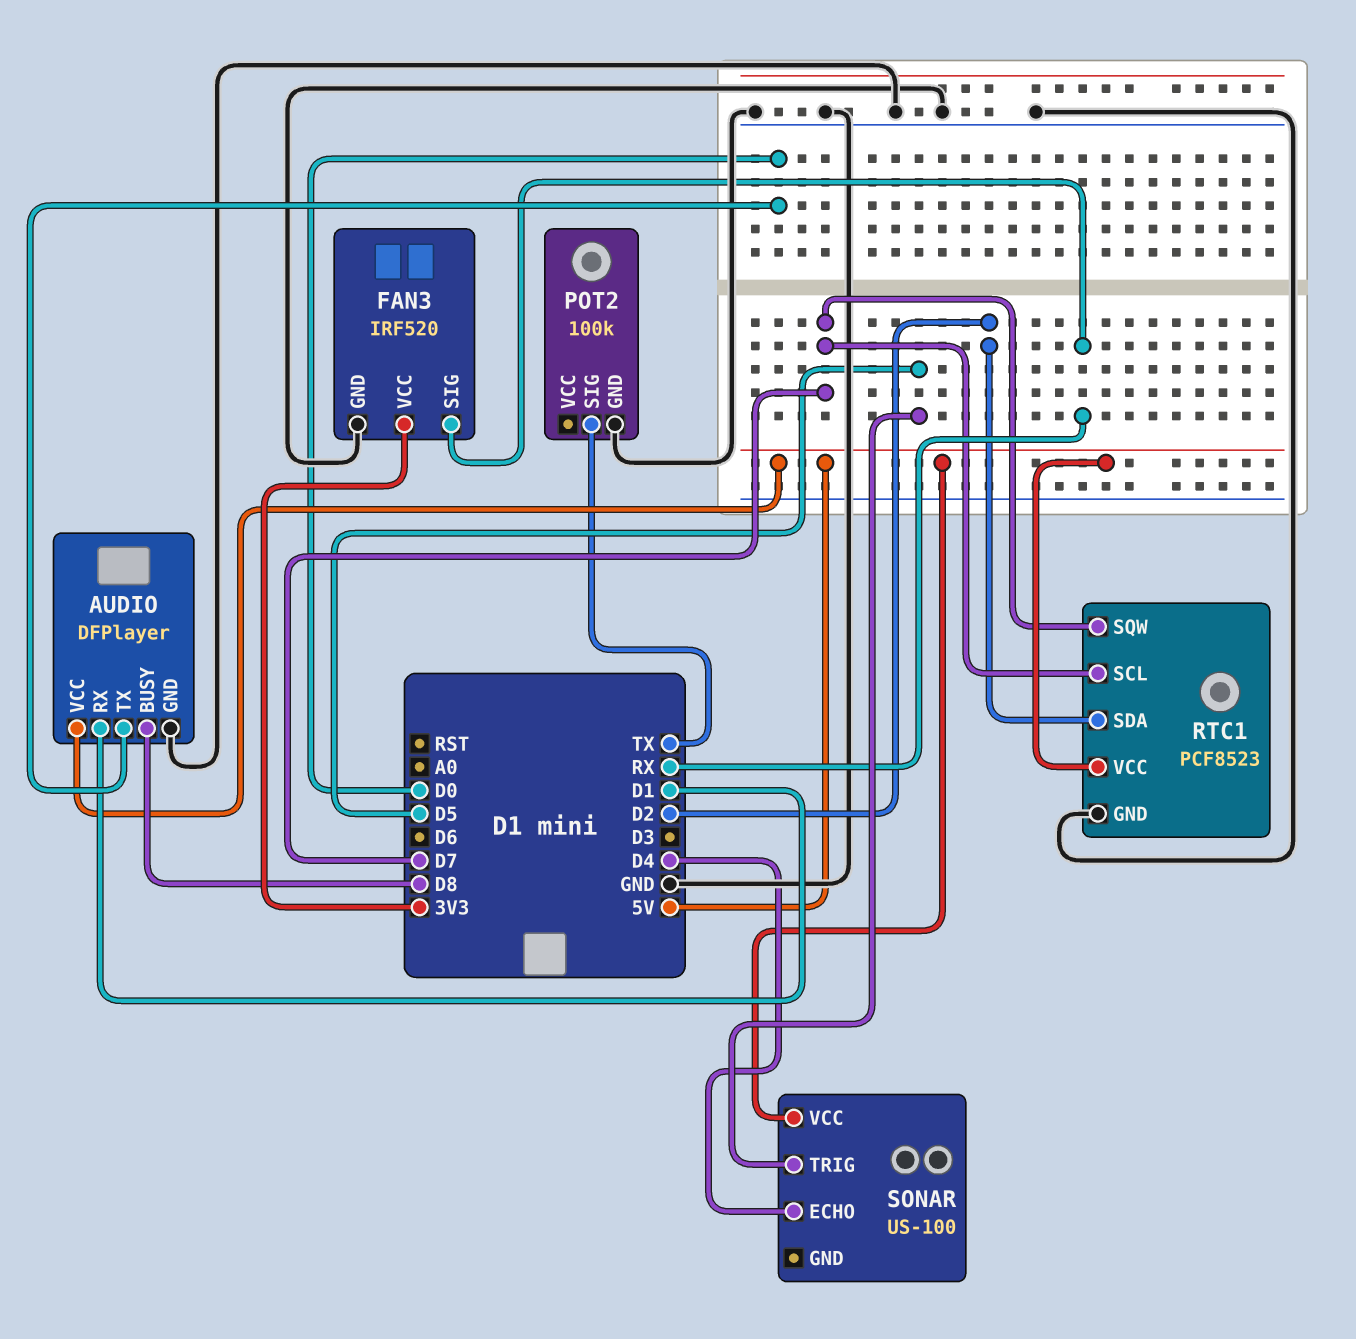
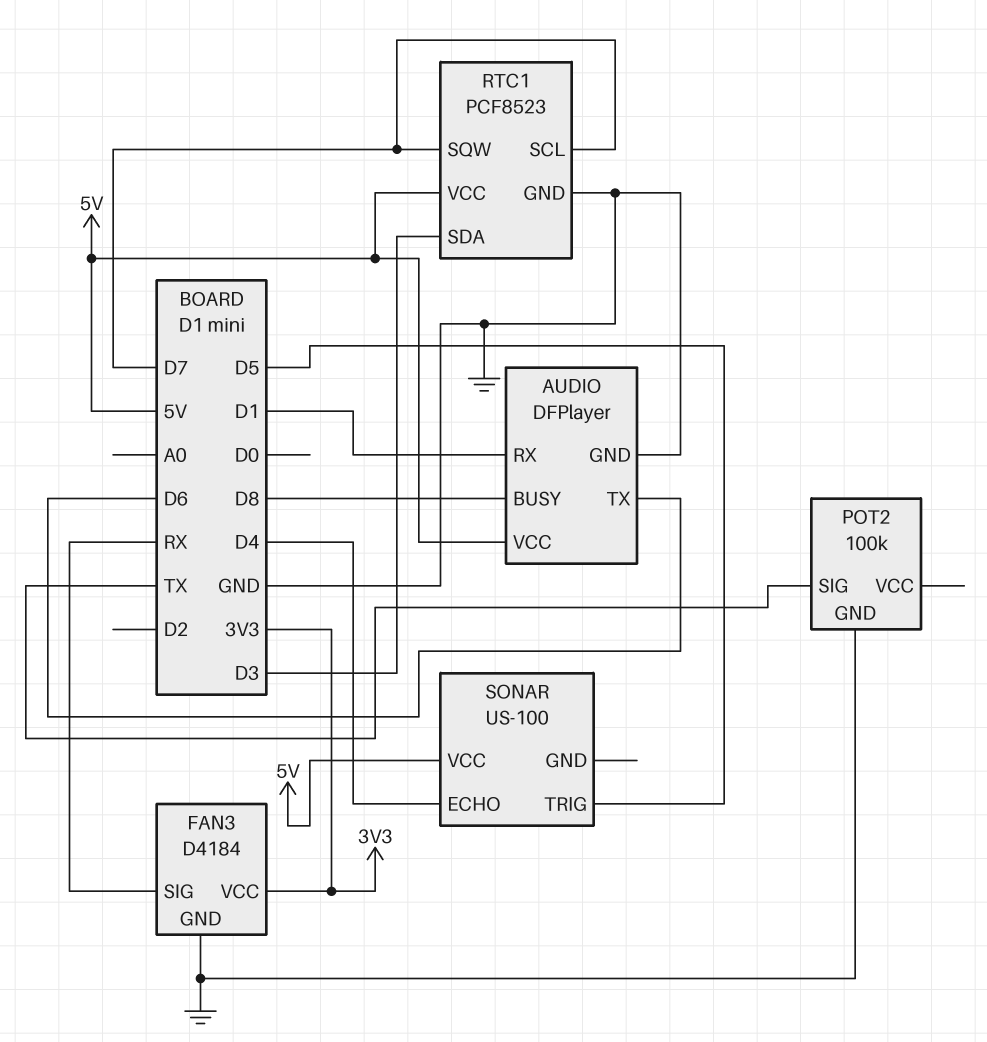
AUDIO pin TX: D0 -> D6
FAN3: IRF520 -> D4184
RTC1 pin SDA: D2 -> D3

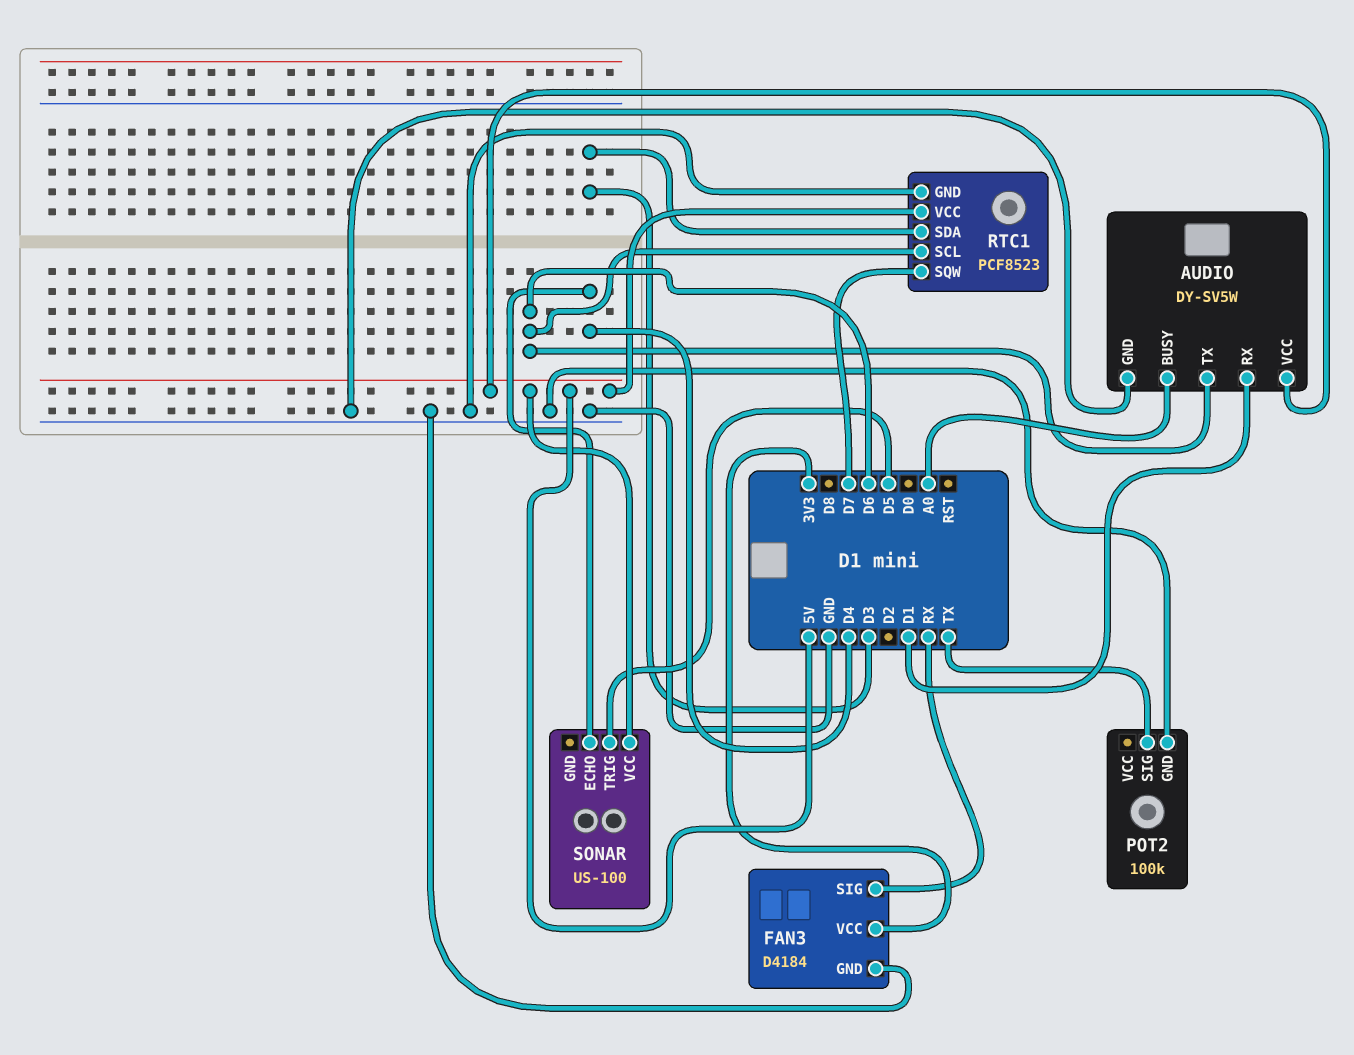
AUDIO: DFPlayer -> DY-SV5W
AUDIO pin BUSY: D8 -> A0
RTC1 pin SCL: D7 -> D6

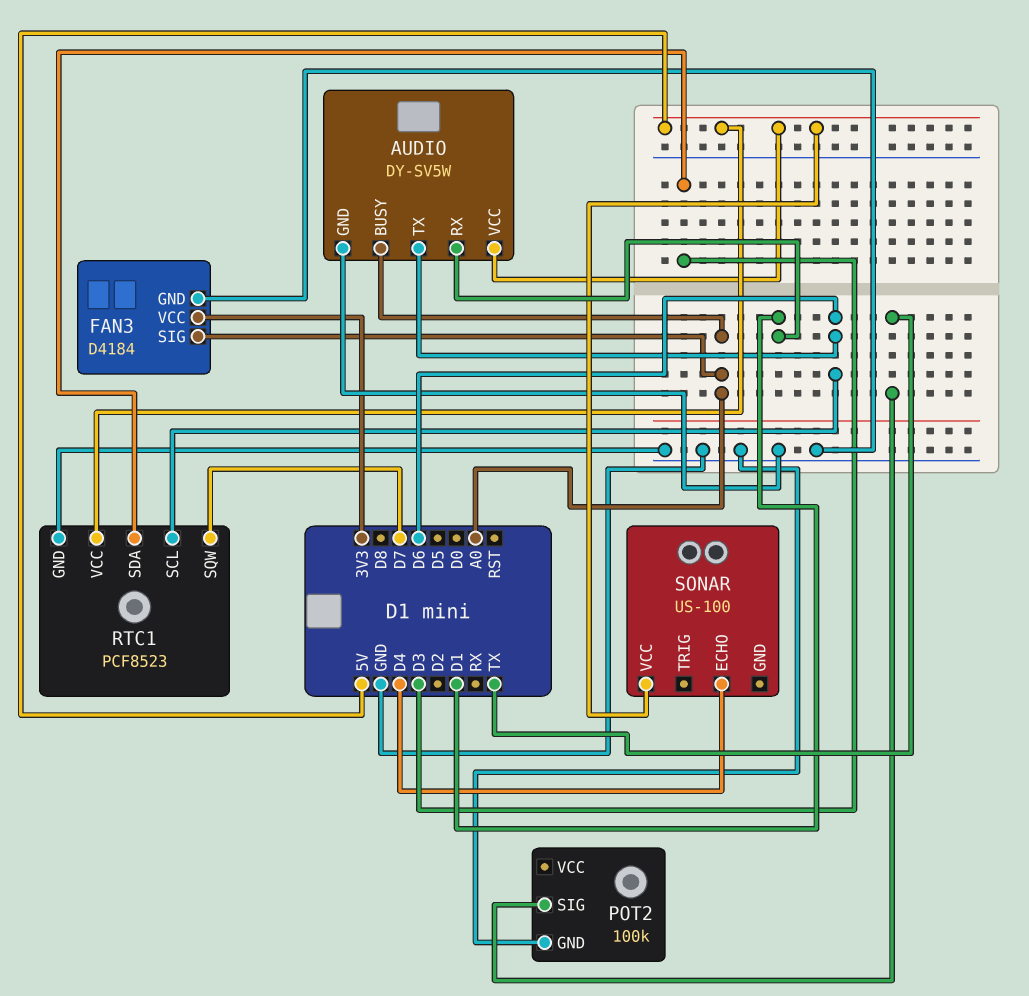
FAN3 pin SIG: RX -> A0
SONAR pin TRIG: D5 -> none

